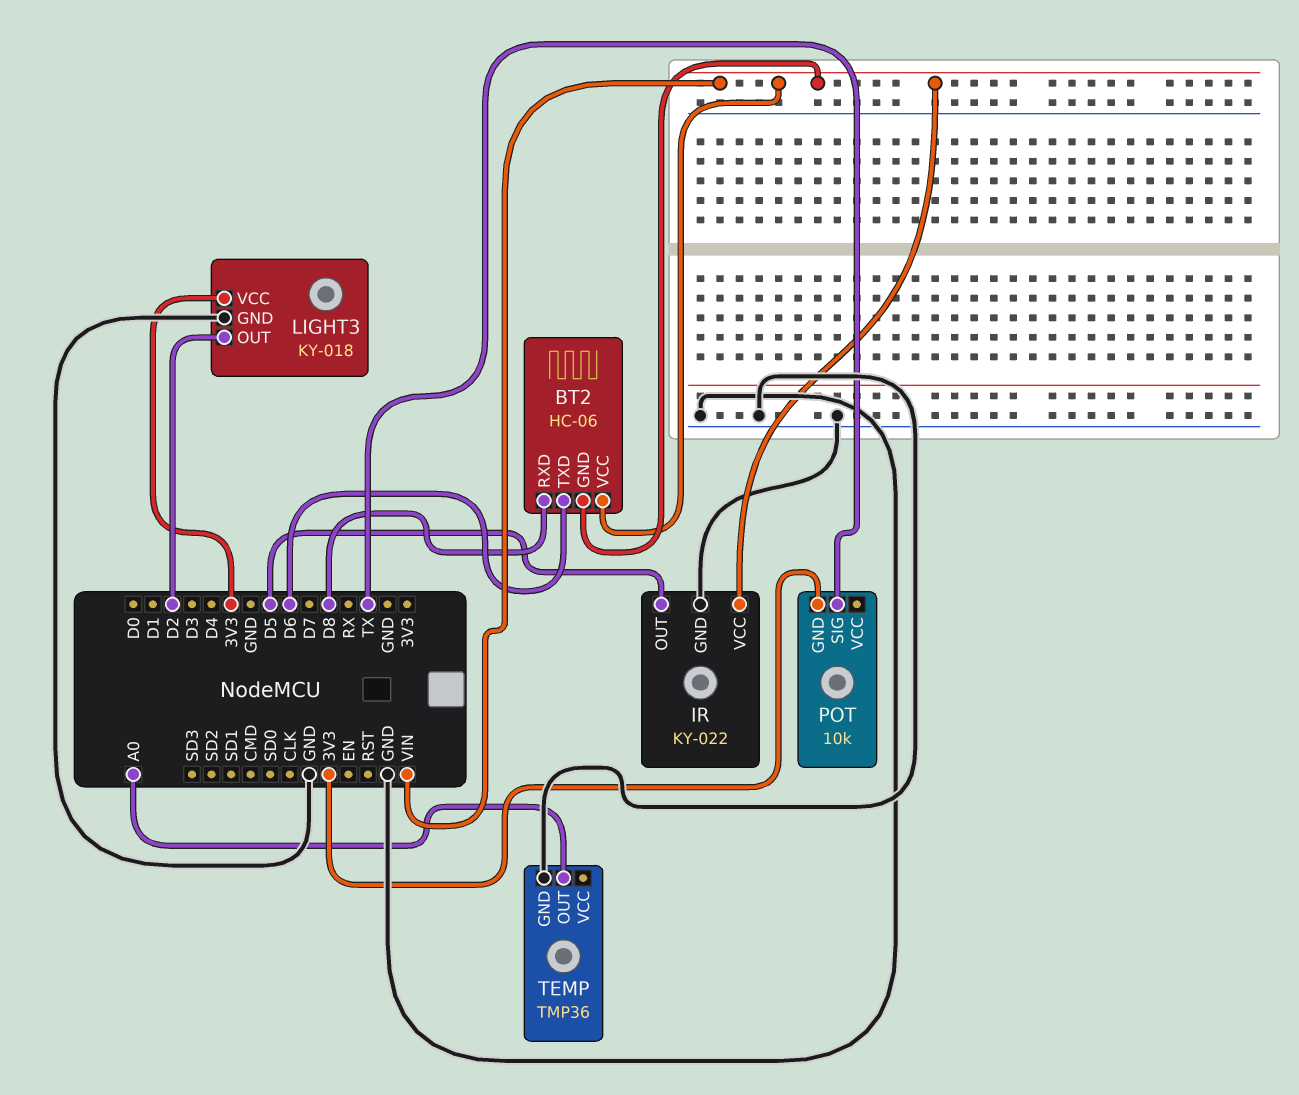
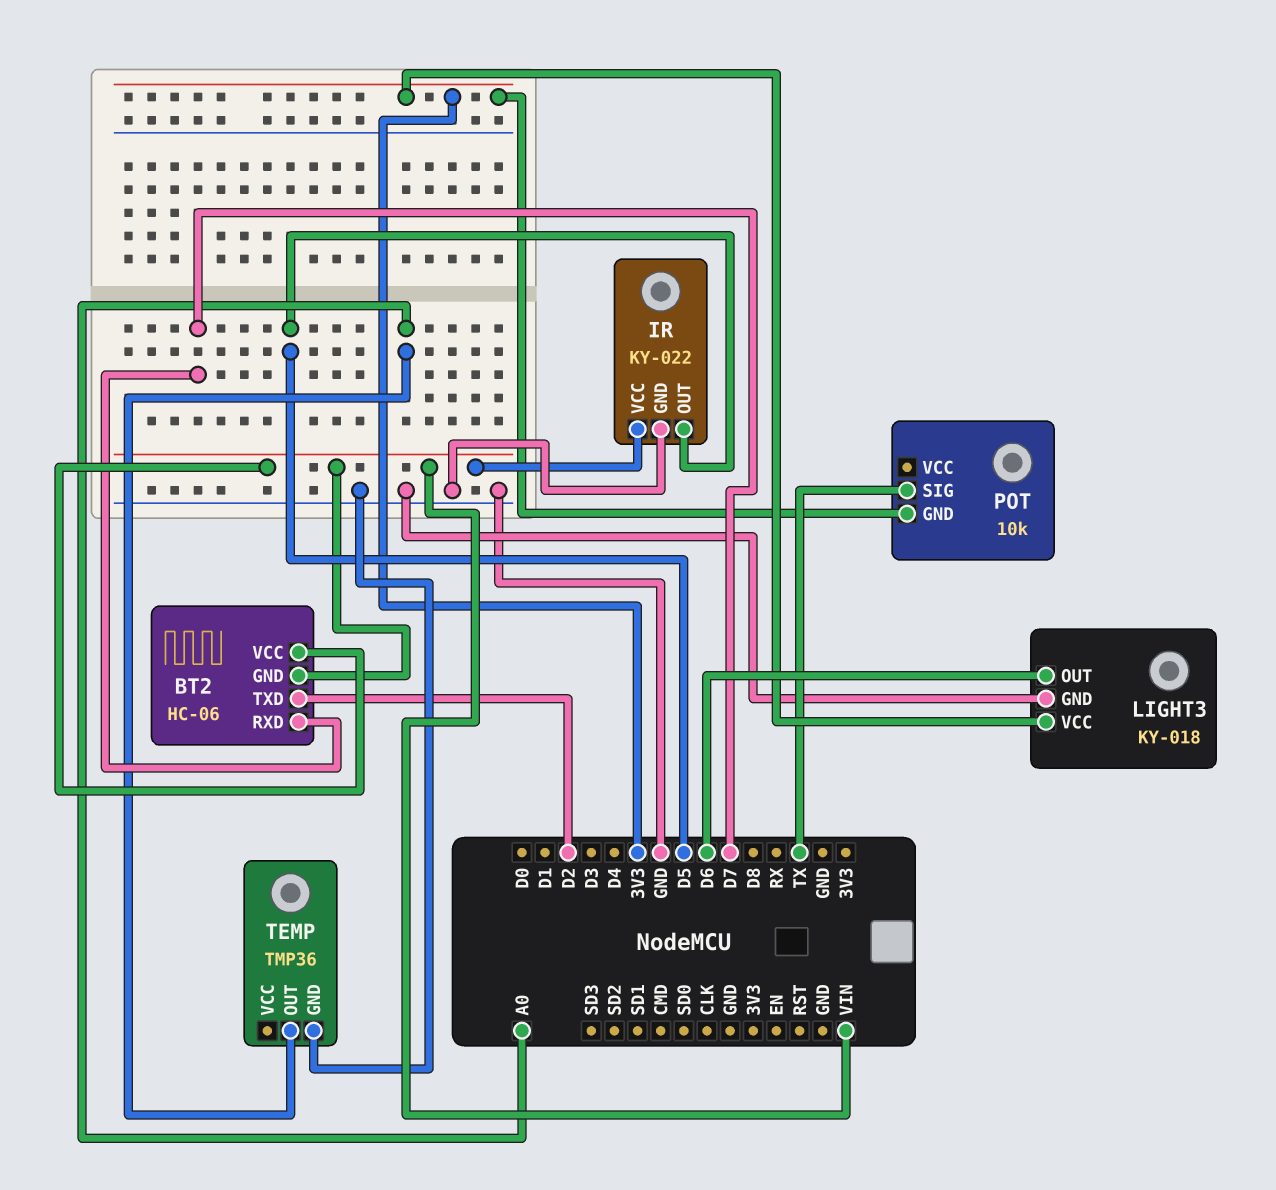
BT2 pin RXD: D8 -> D7
BT2 pin TXD: D6 -> D2
LIGHT3 pin OUT: D2 -> D6

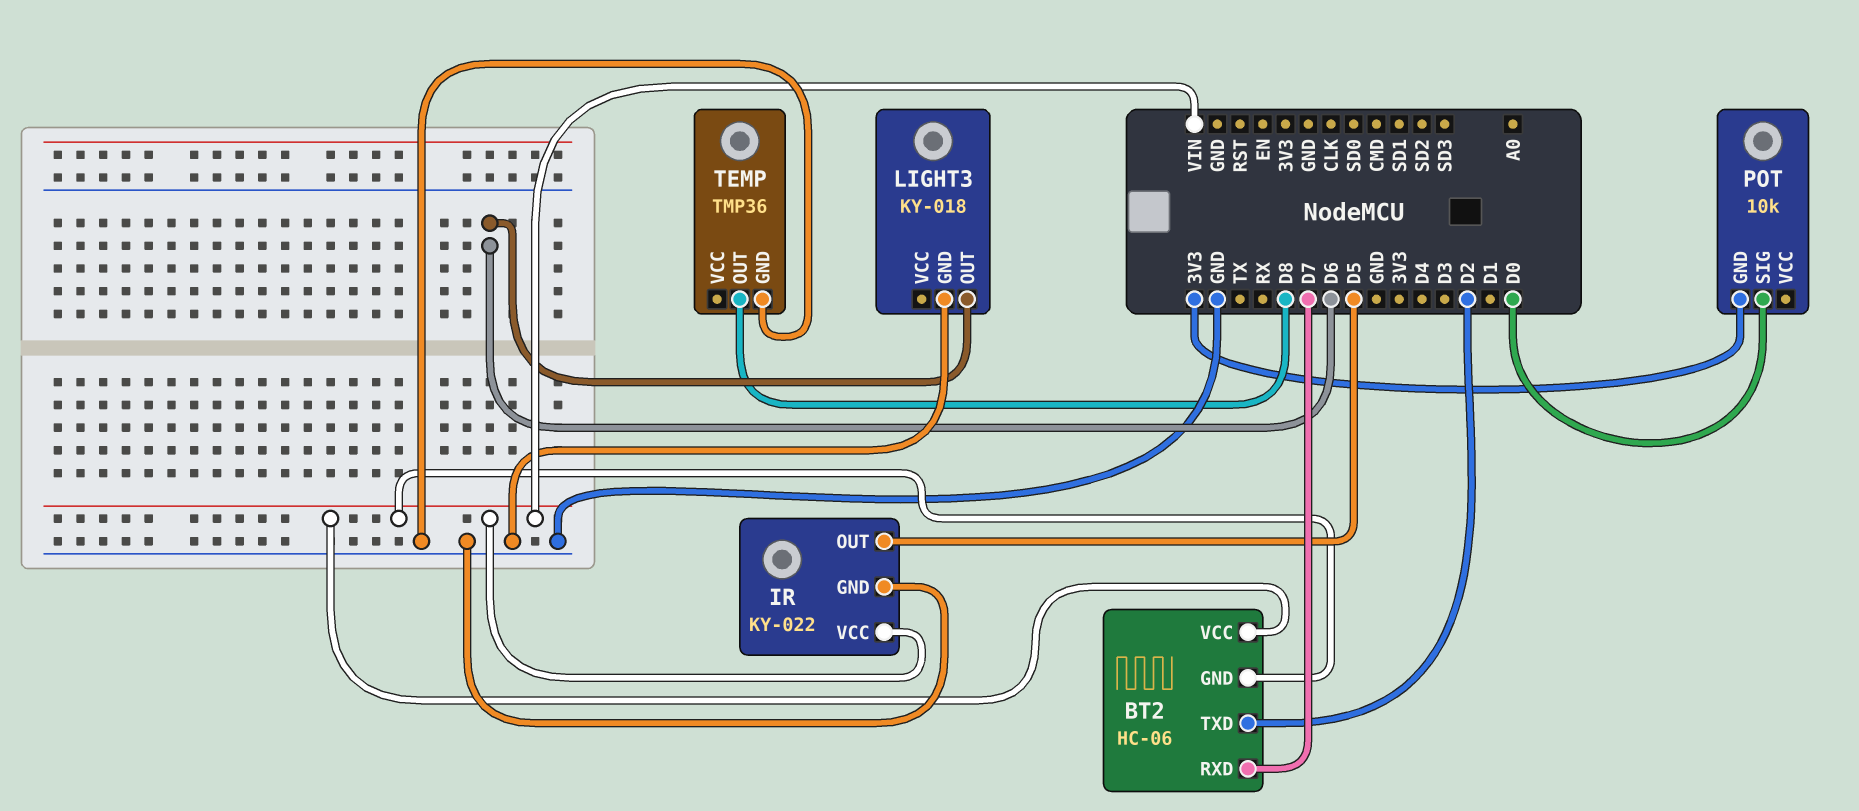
LIGHT3 pin VCC: 3V3 -> none
POT pin SIG: TX -> D0
TEMP pin OUT: A0 -> D8

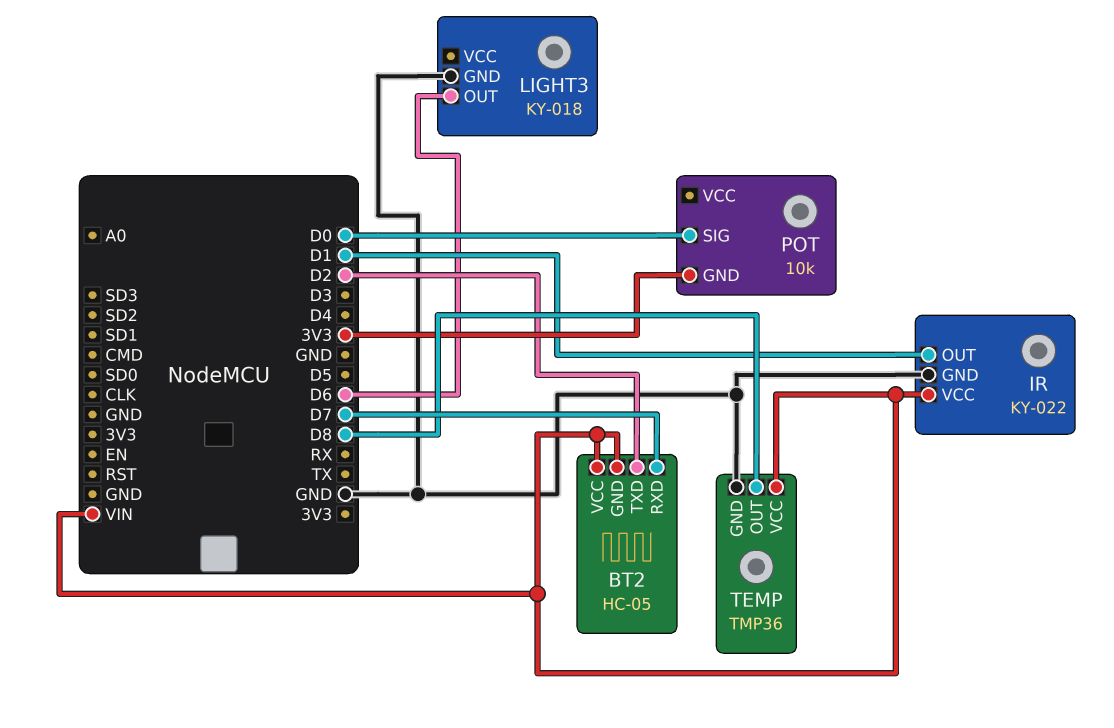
BT2: HC-06 -> HC-05
IR pin OUT: D5 -> D1
TEMP pin VCC: none -> VIN

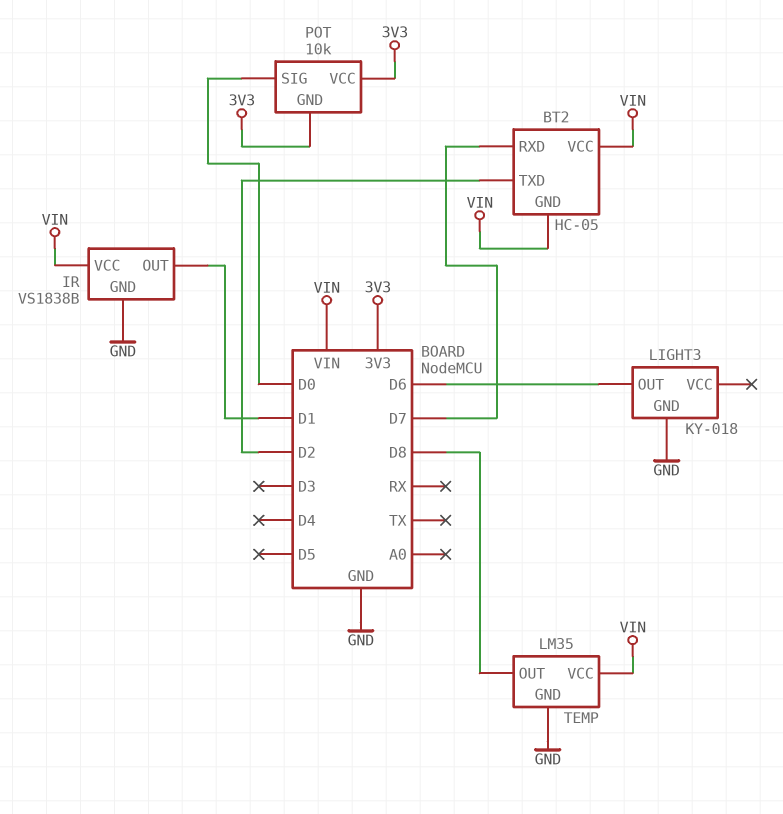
IR: KY-022 -> VS1838B
POT pin VCC: none -> 3V3
TEMP: TMP36 -> LM35

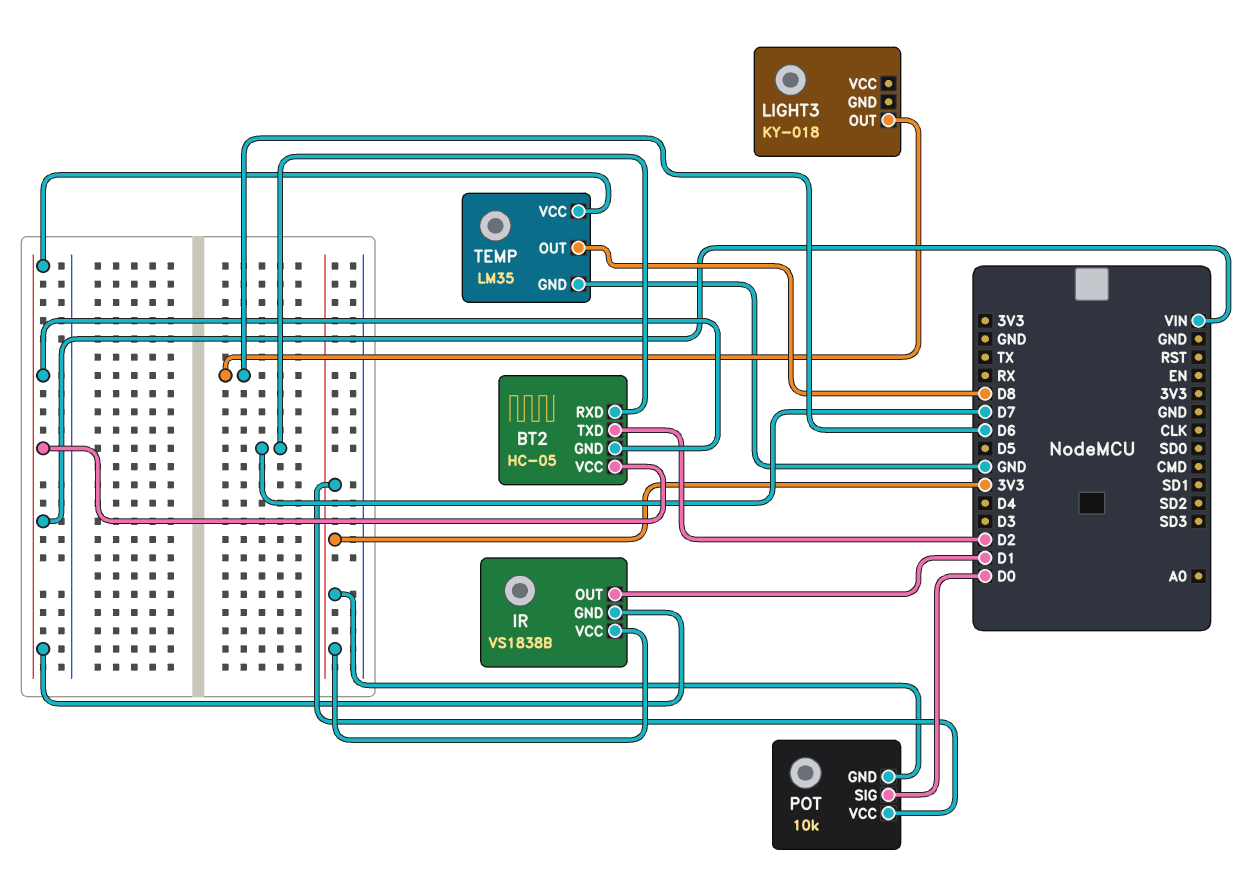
IR pin GND: GND -> VIN
IR pin VCC: VIN -> 3V3
LIGHT3 pin GND: GND -> none

